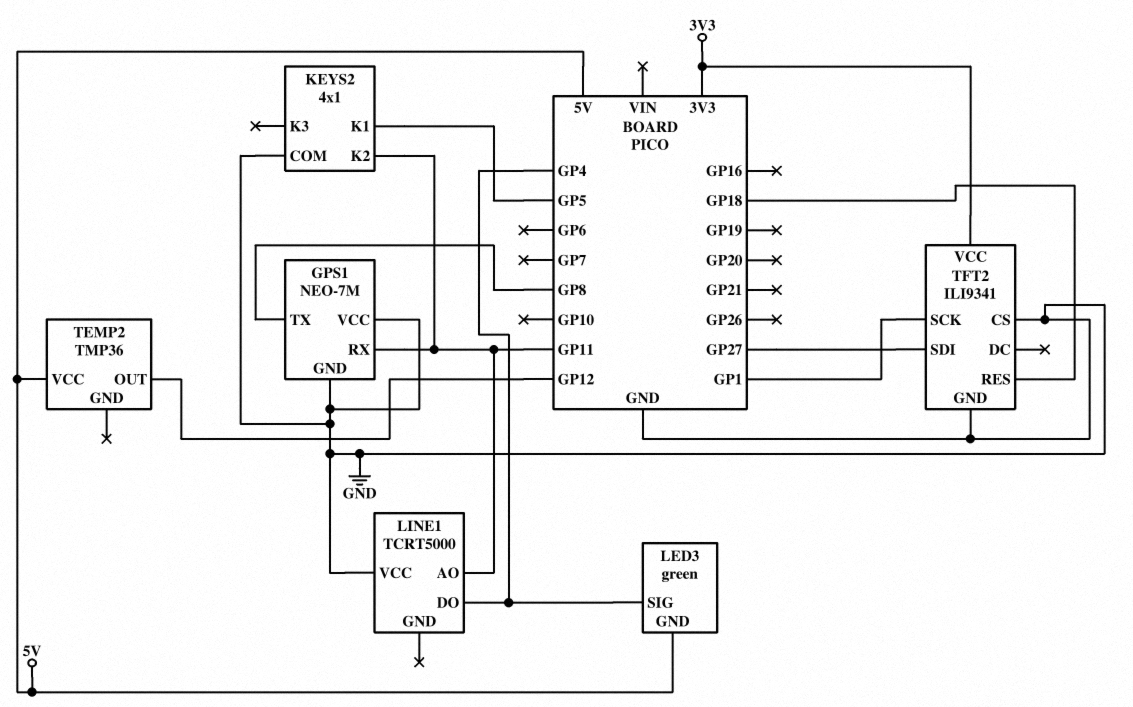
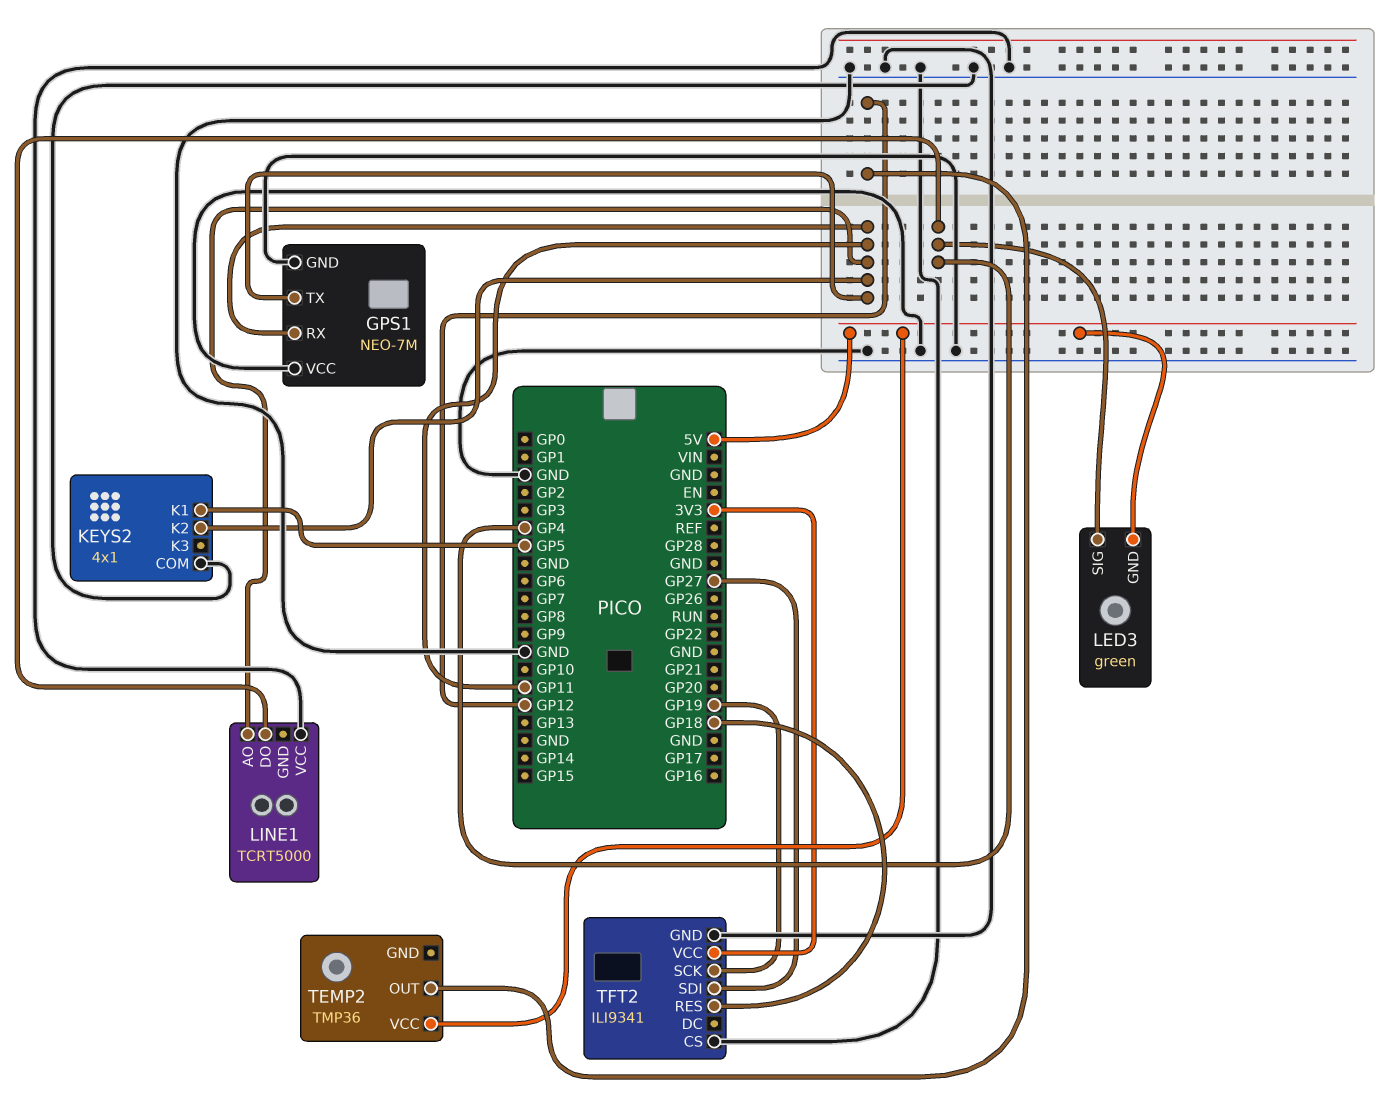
GPS1 pin TX: GP8 -> GP11
TFT2 pin SCK: GP1 -> GP19

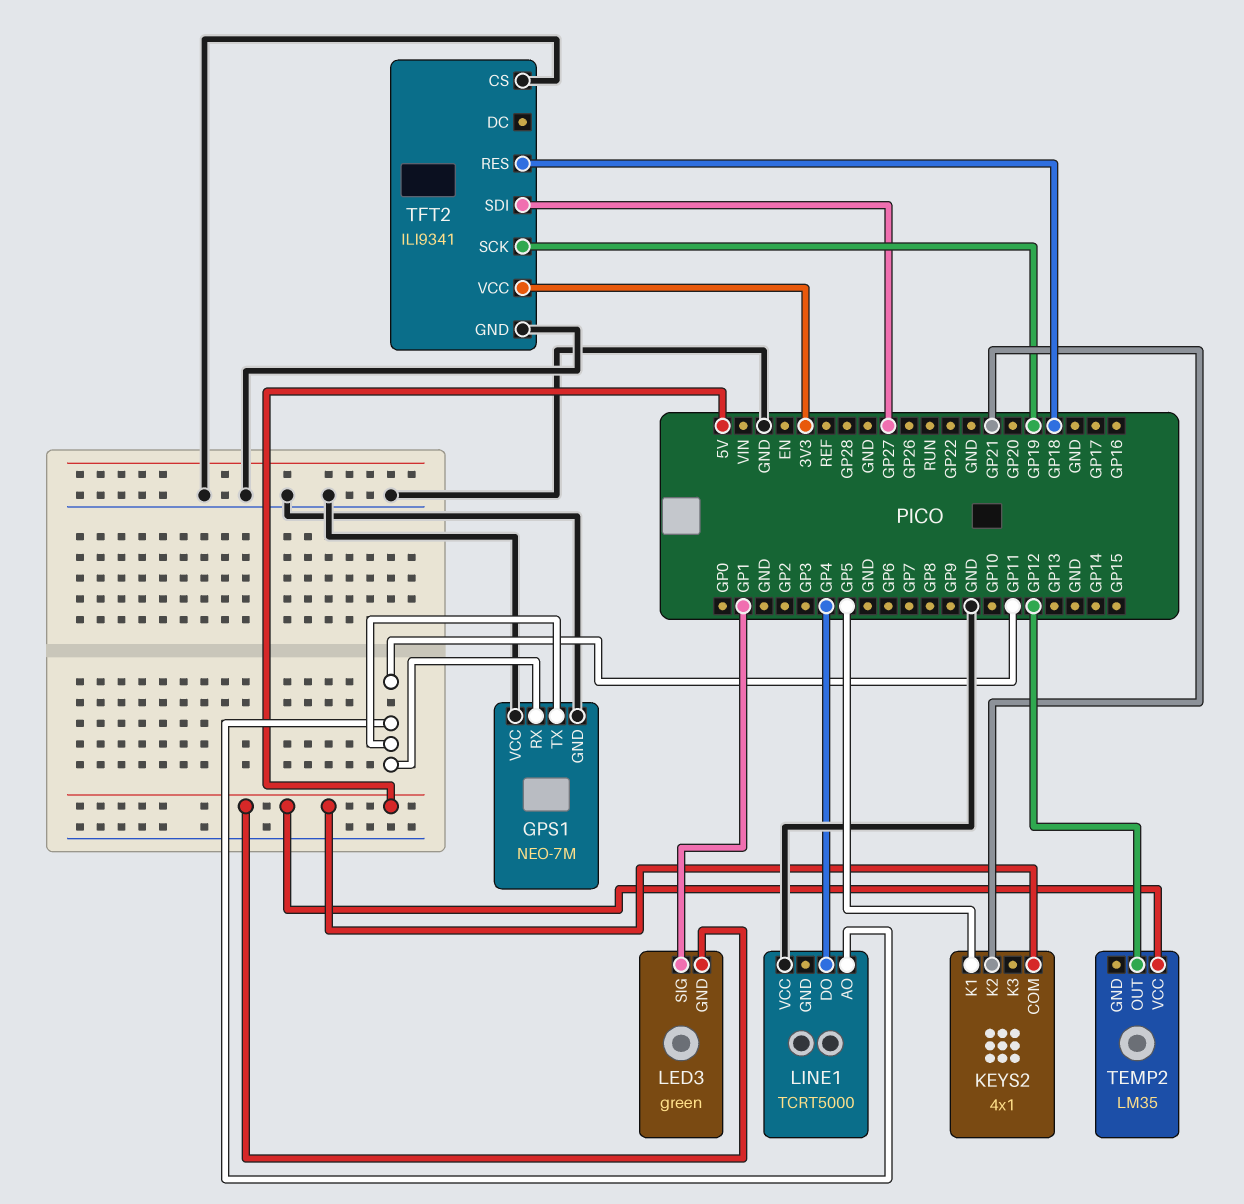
KEYS2 pin COM: GND -> 5V
KEYS2 pin K2: GP11 -> GP21
LED3 pin SIG: GP4 -> GP1
TEMP2: TMP36 -> LM35

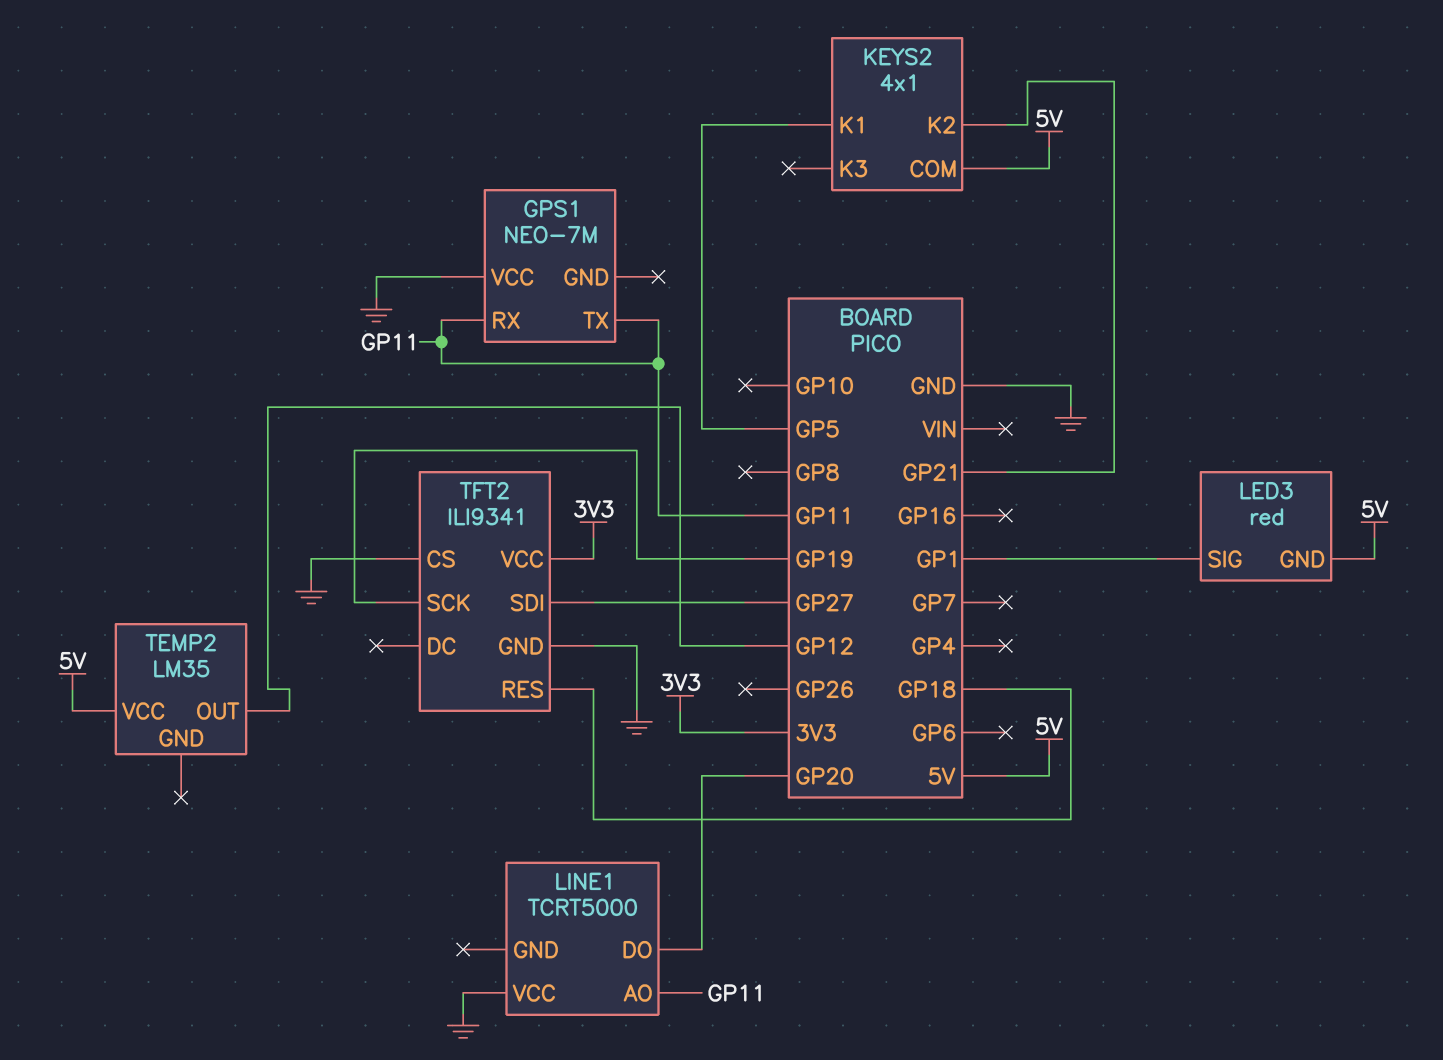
GPS1 pin GND: GND -> none
LED3: green -> red
LINE1 pin DO: GP4 -> GP20

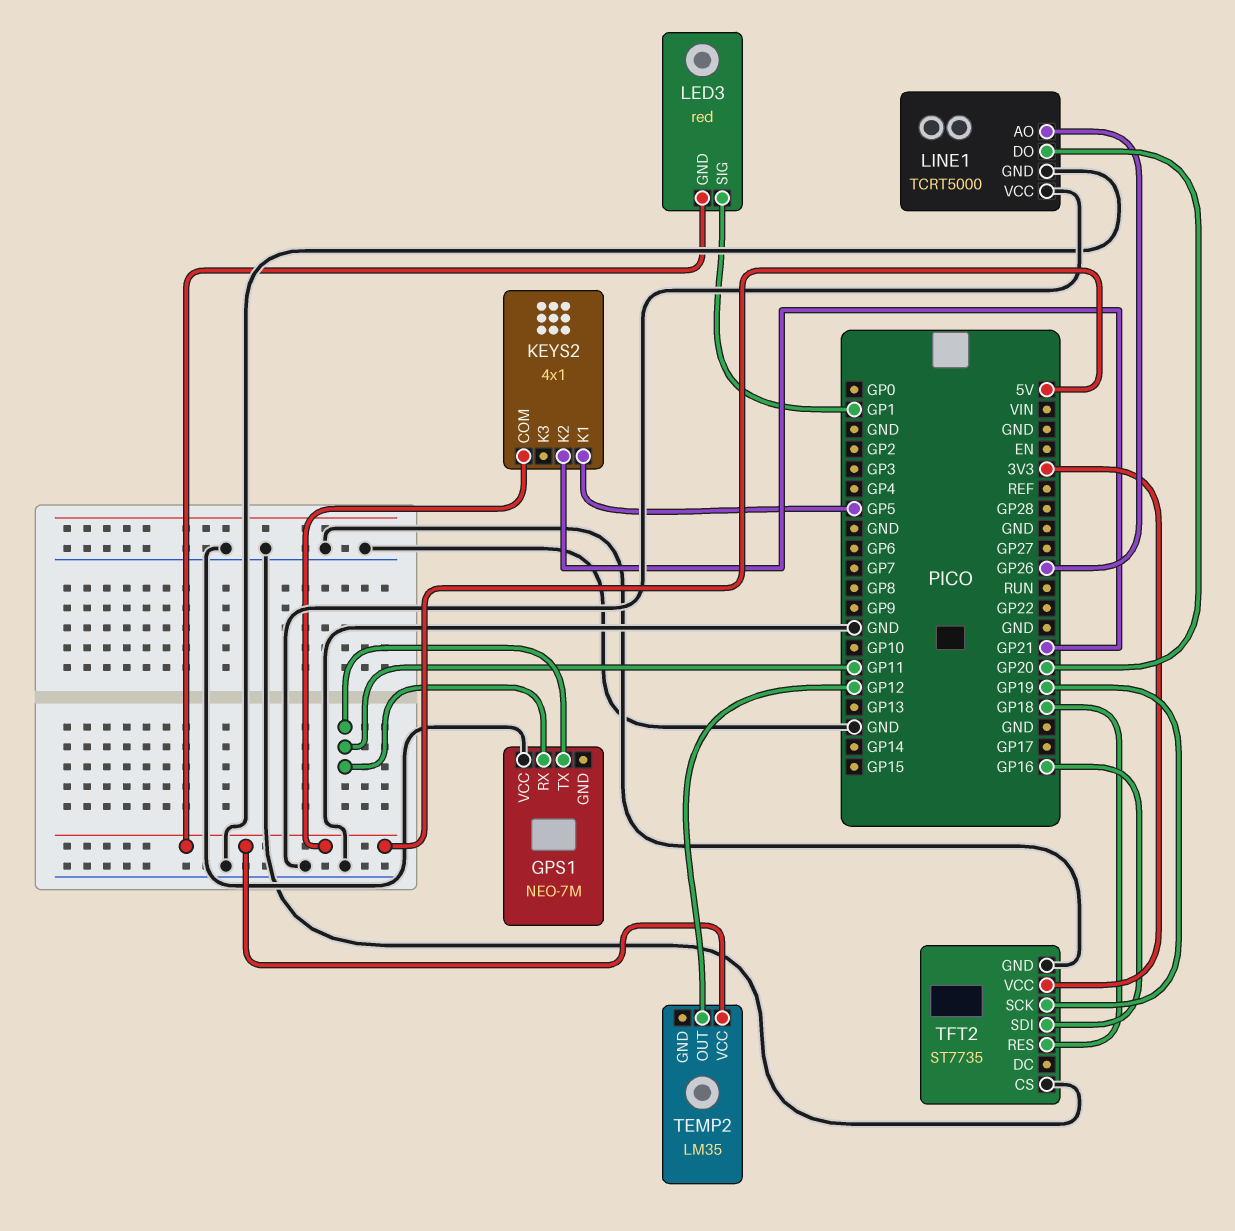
LINE1 pin AO: GP11 -> GP26
LINE1 pin GND: none -> GND
TFT2: ILI9341 -> ST7735
TFT2 pin SDI: GP27 -> GP16

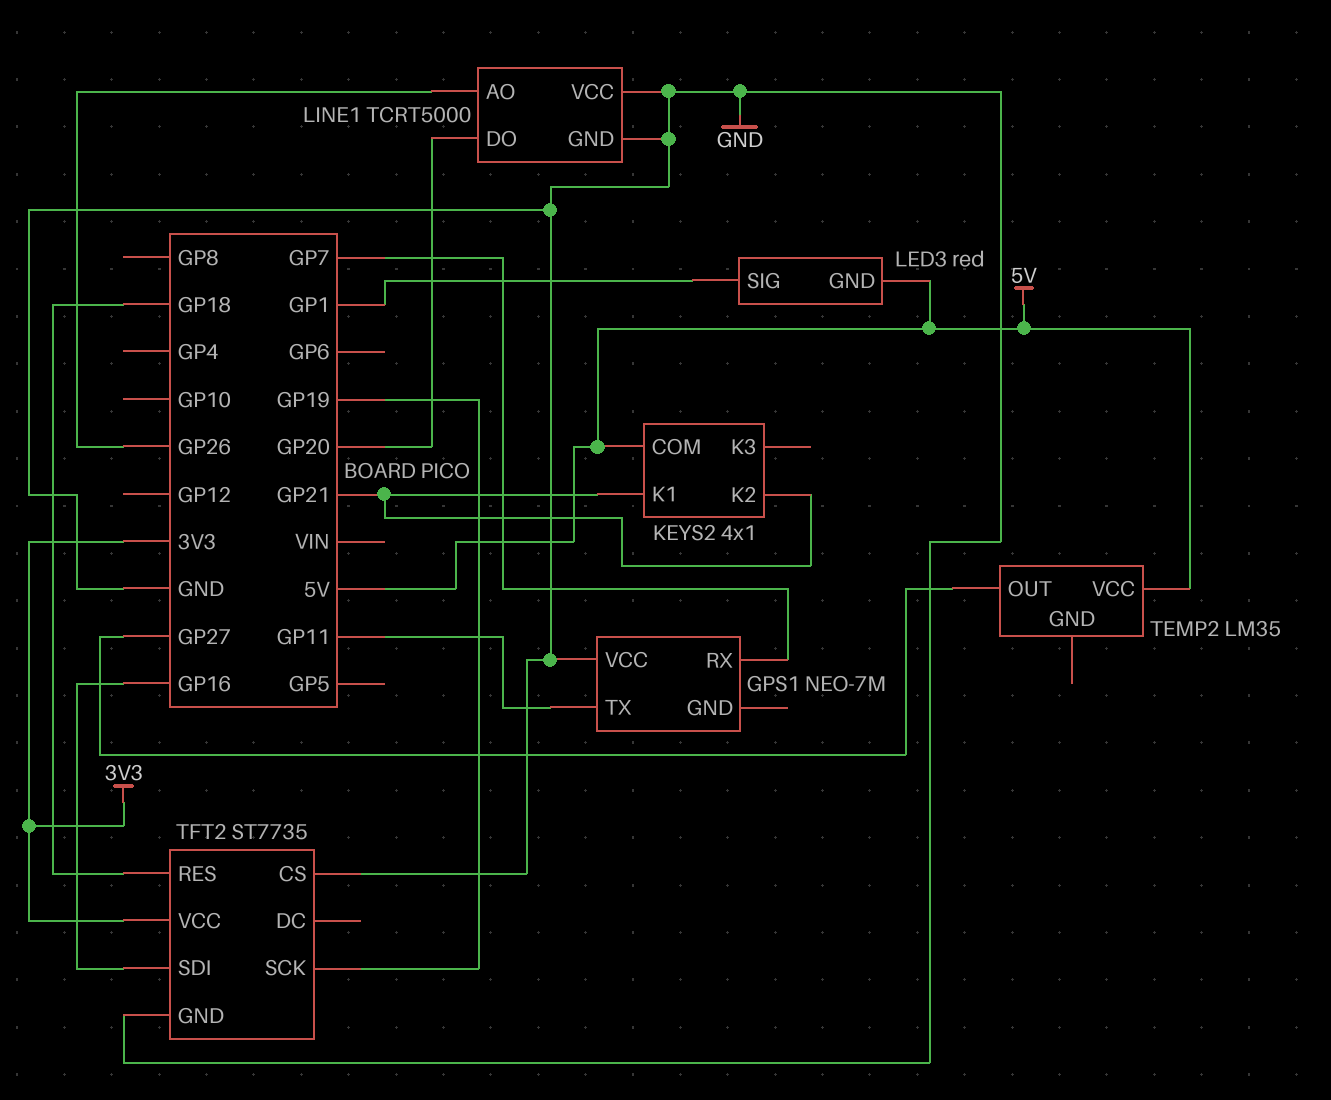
GPS1 pin RX: GP11 -> GP7
KEYS2 pin K1: GP5 -> GP21
TEMP2 pin OUT: GP12 -> GP27

